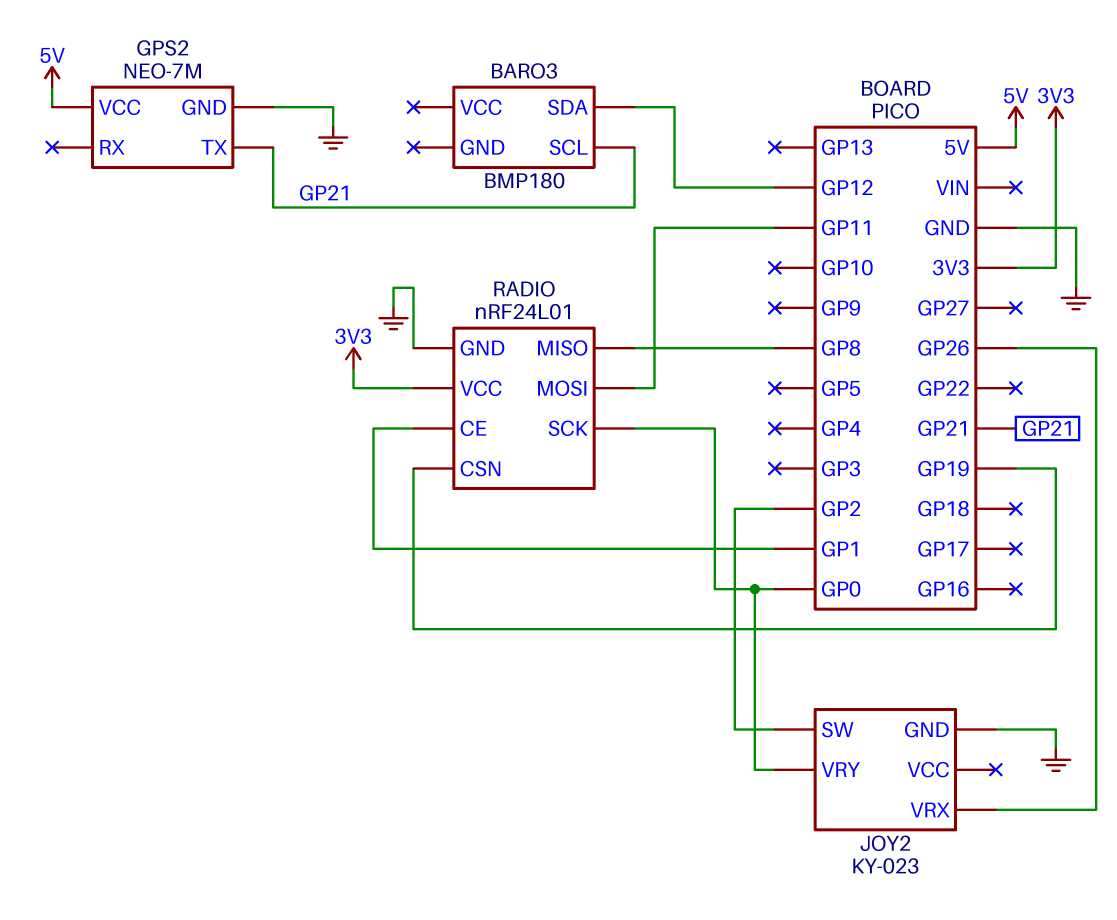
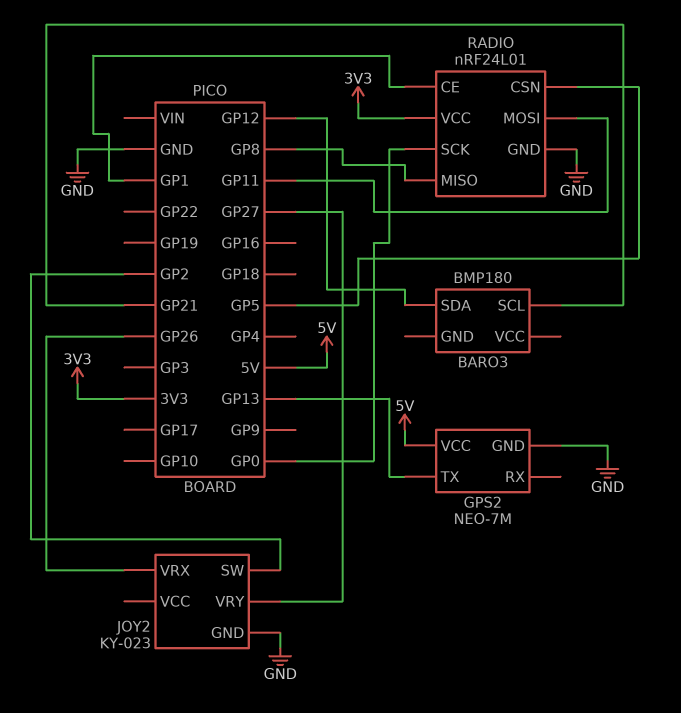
GPS2 pin TX: GP21 -> GP13
JOY2 pin VRY: GP0 -> GP27
RADIO pin CSN: GP19 -> GP5

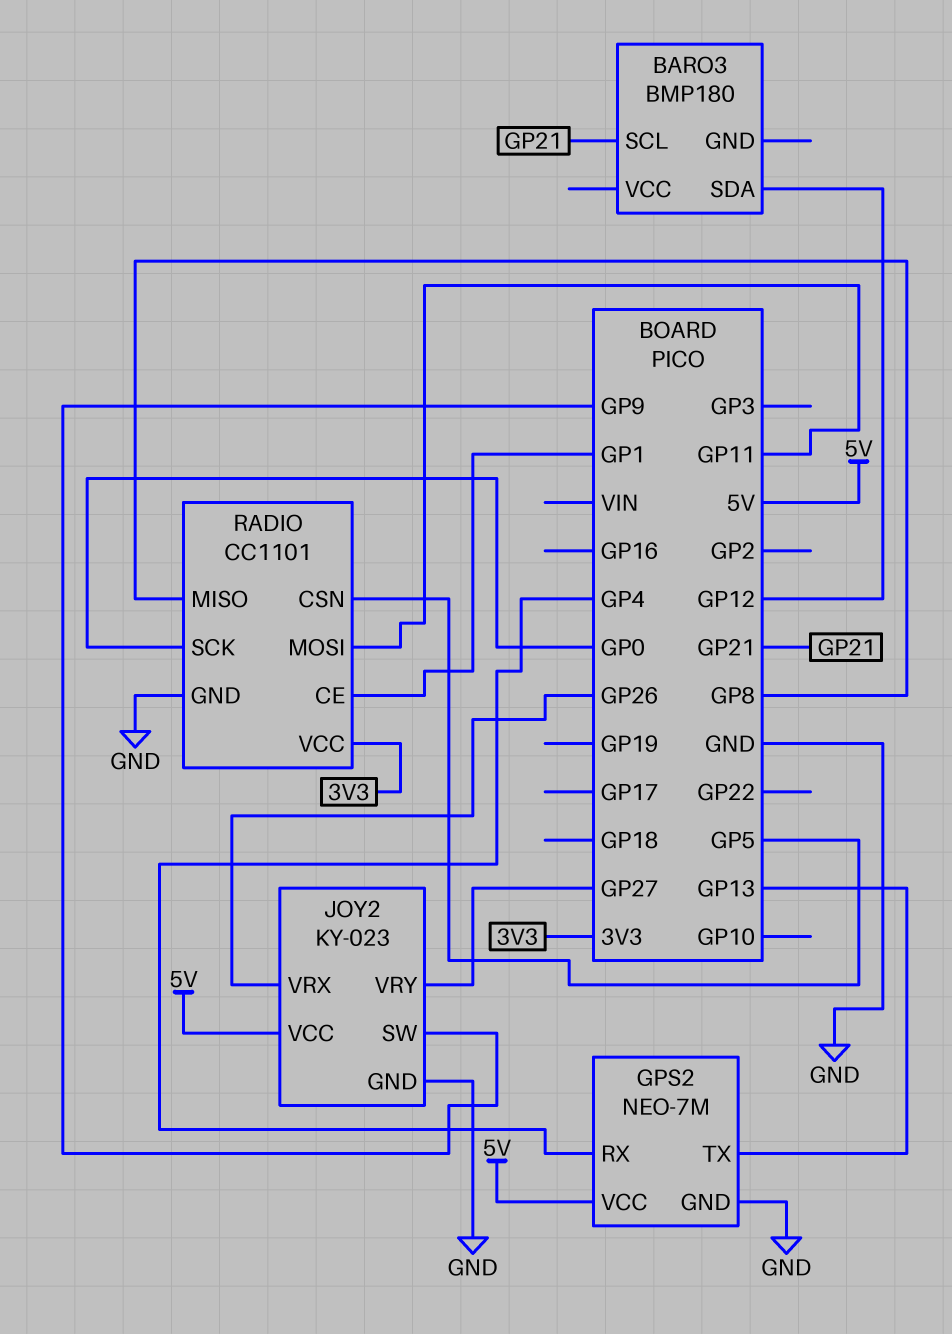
GPS2 pin RX: none -> GP4
JOY2 pin SW: GP2 -> GP9
JOY2 pin VCC: none -> 5V
RADIO: nRF24L01 -> CC1101

